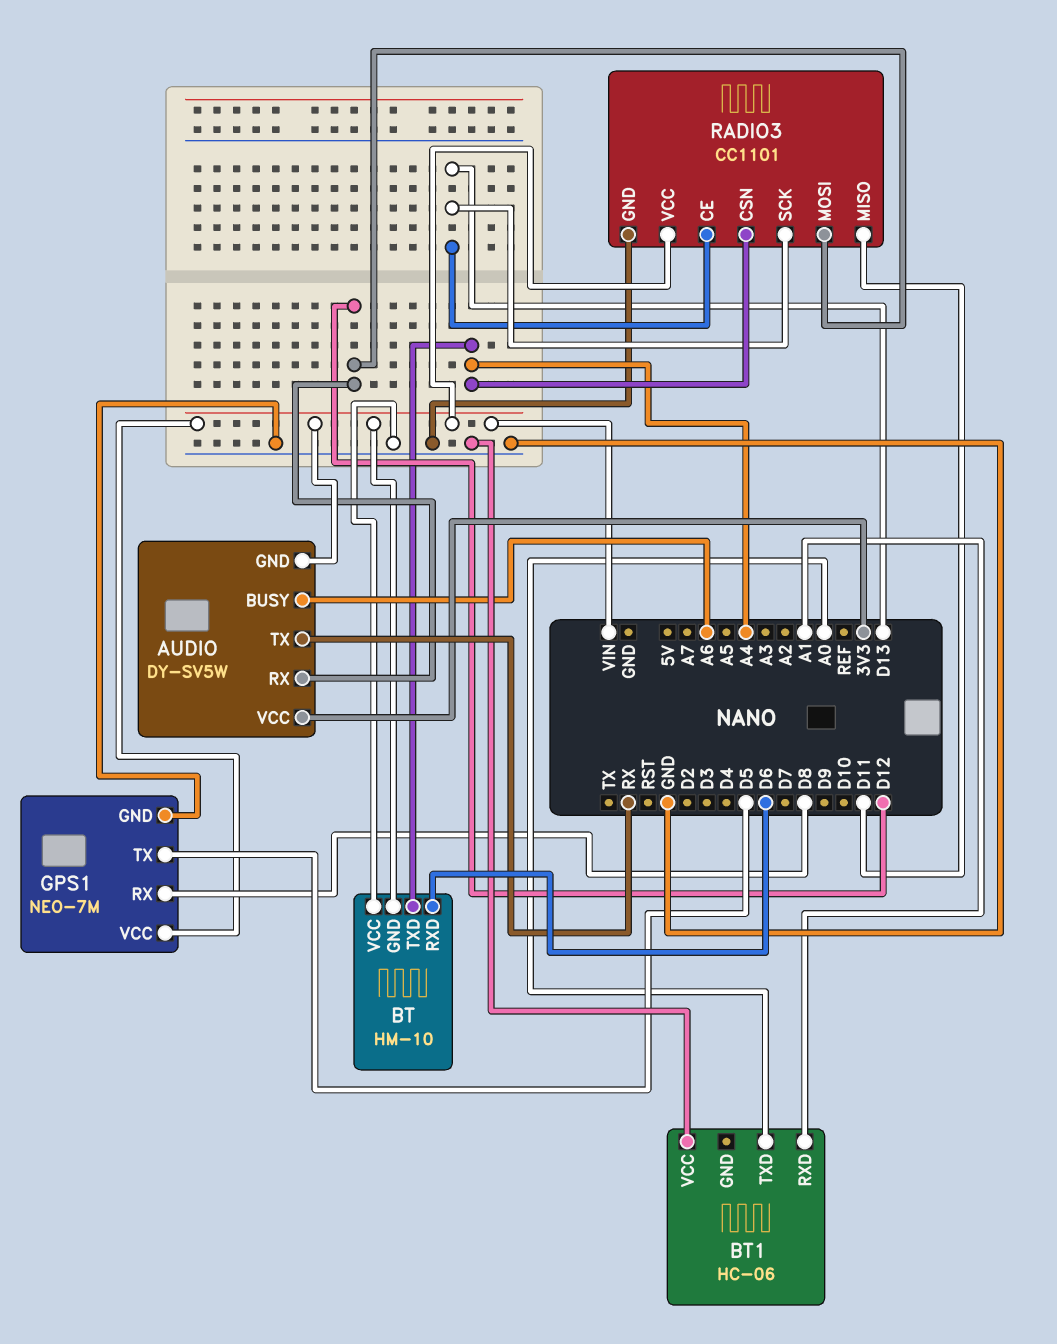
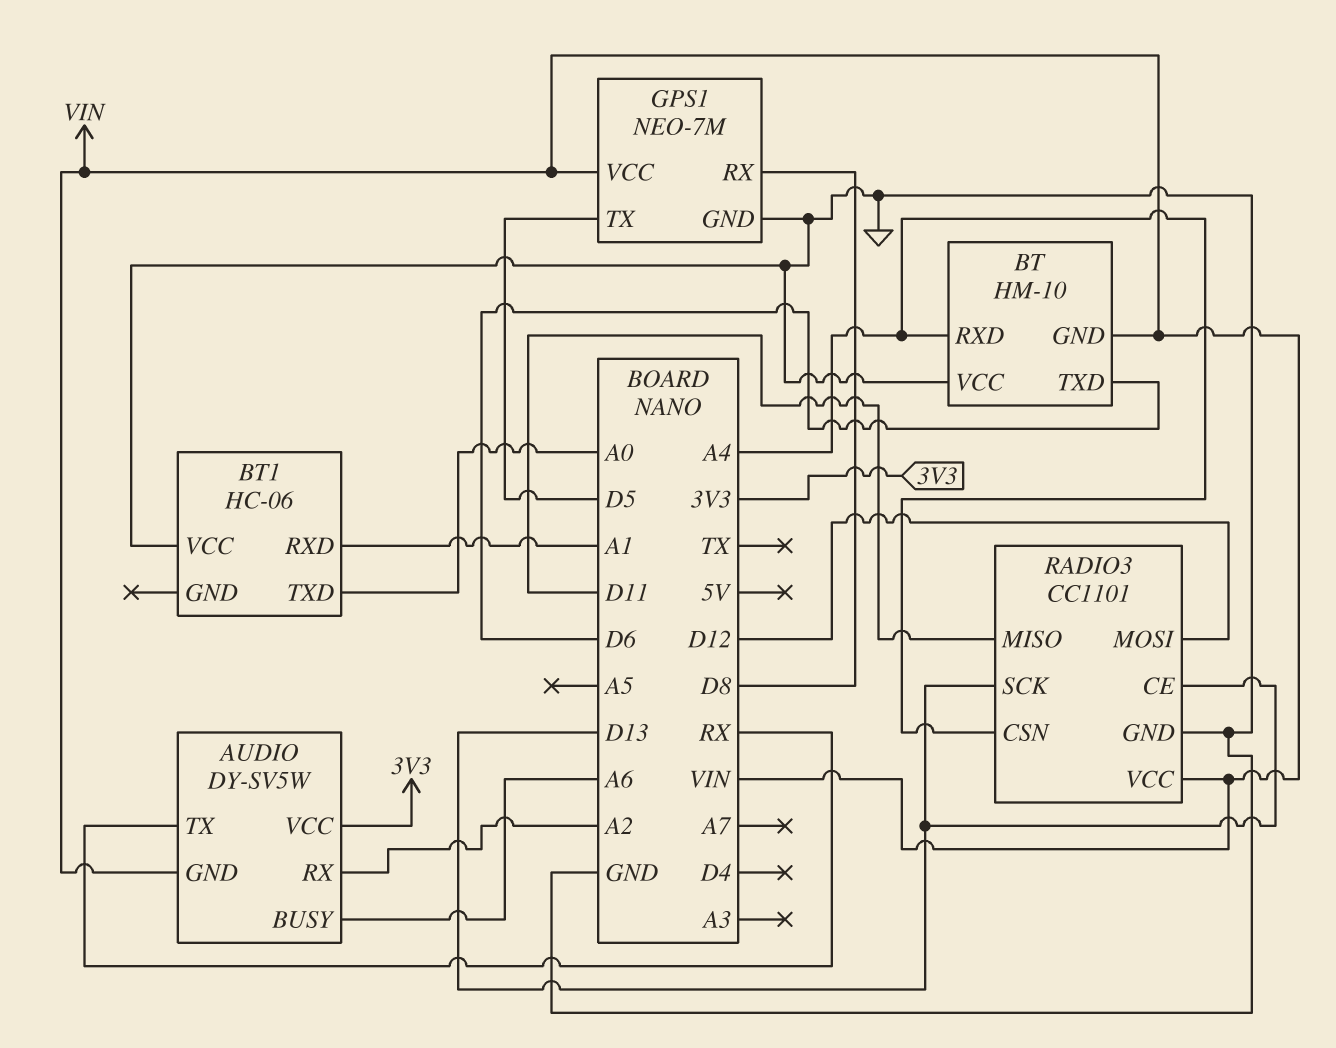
AUDIO pin RX: D12 -> A2
BT pin RXD: D6 -> A4
BT pin TXD: A4 -> D6

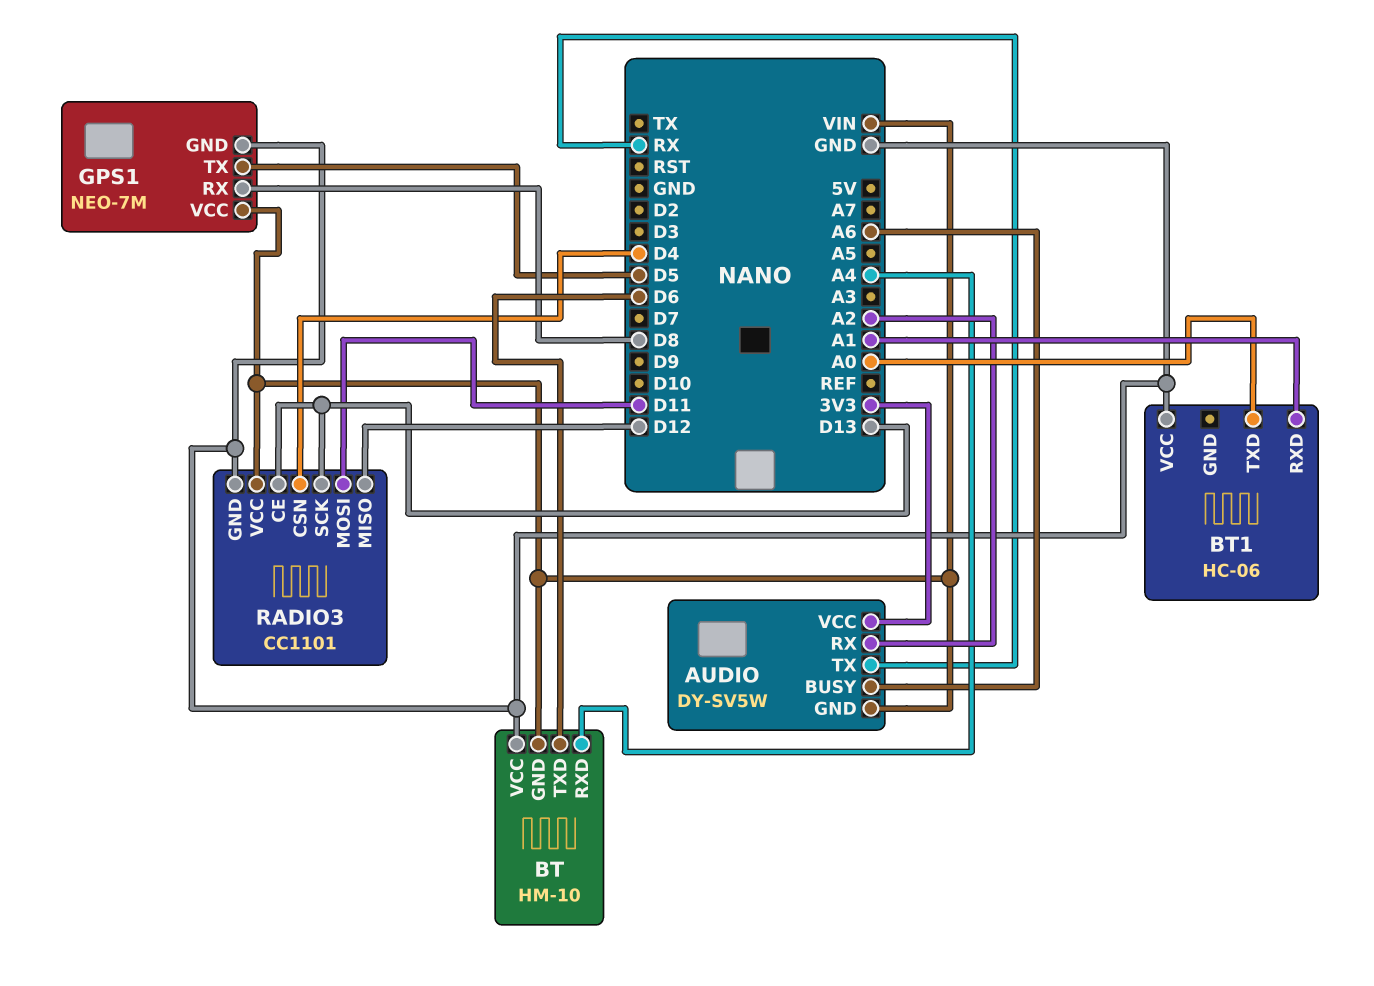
RADIO3 pin CSN: A4 -> D4
RADIO3 pin MISO: D11 -> D12
RADIO3 pin MOSI: D12 -> D11

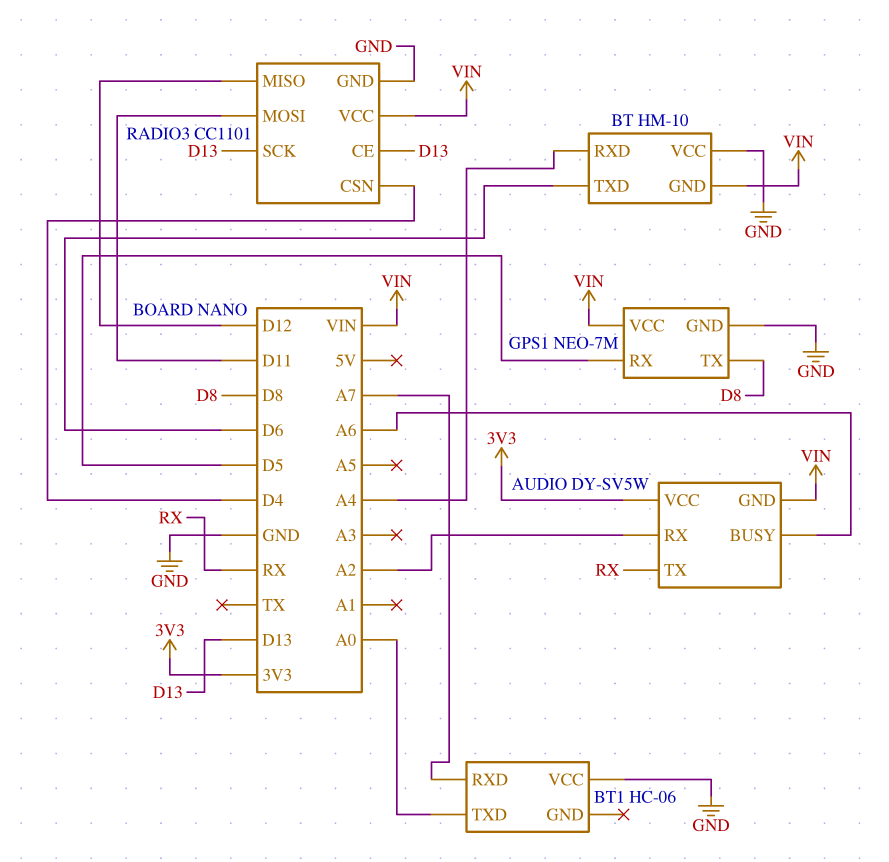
BT1 pin RXD: A1 -> A7
GPS1 pin RX: D8 -> D5
GPS1 pin TX: D5 -> D8

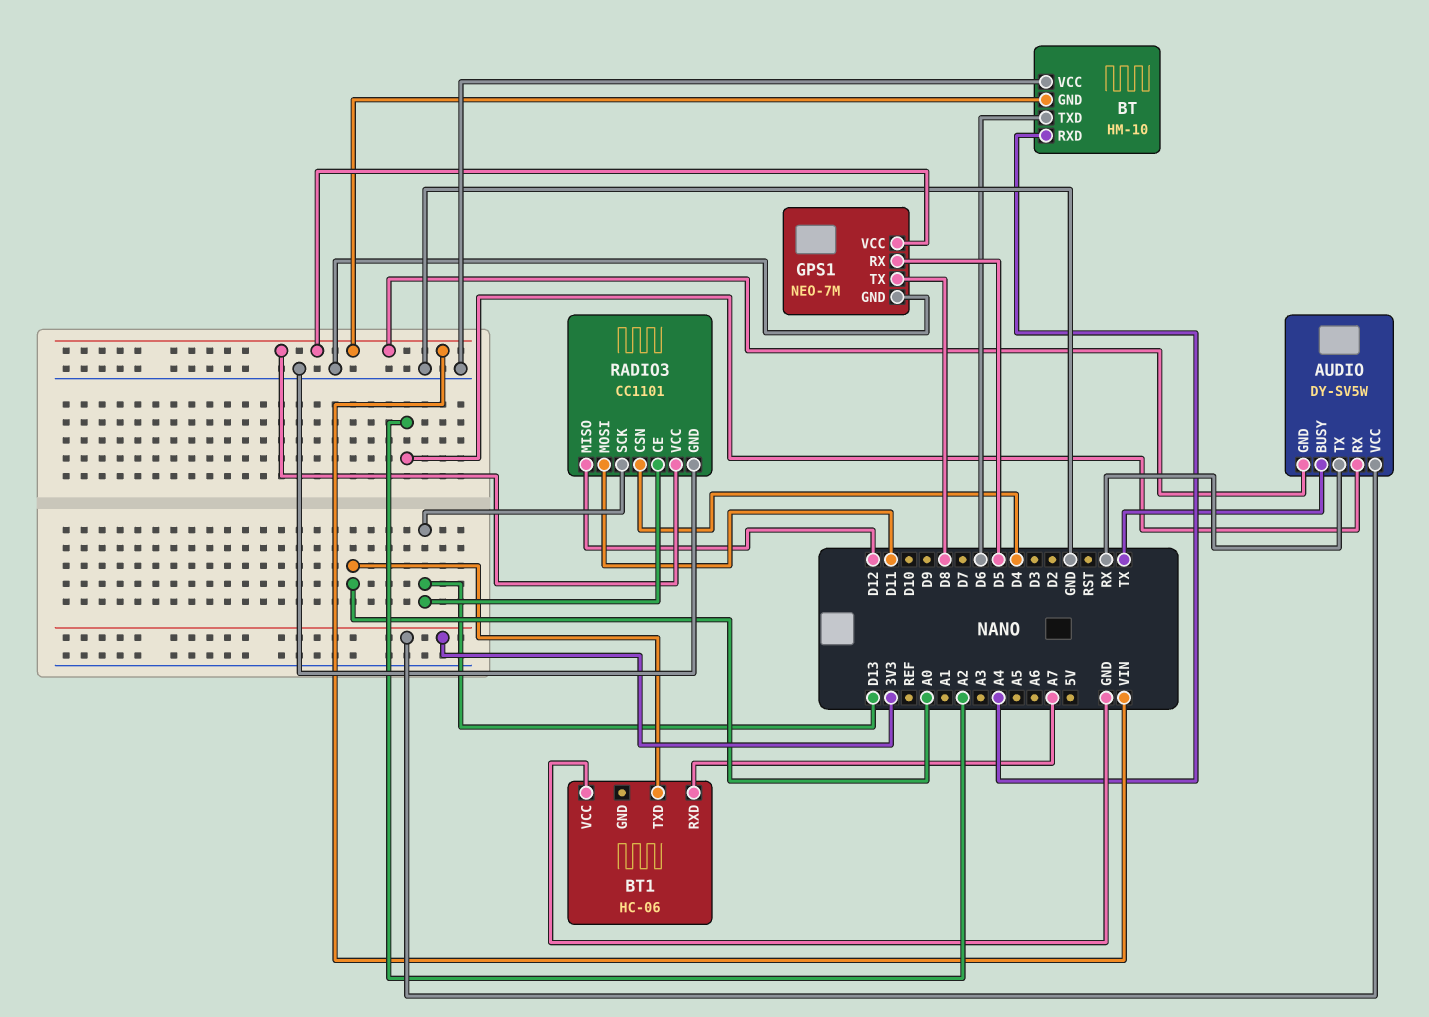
AUDIO pin BUSY: A6 -> TX

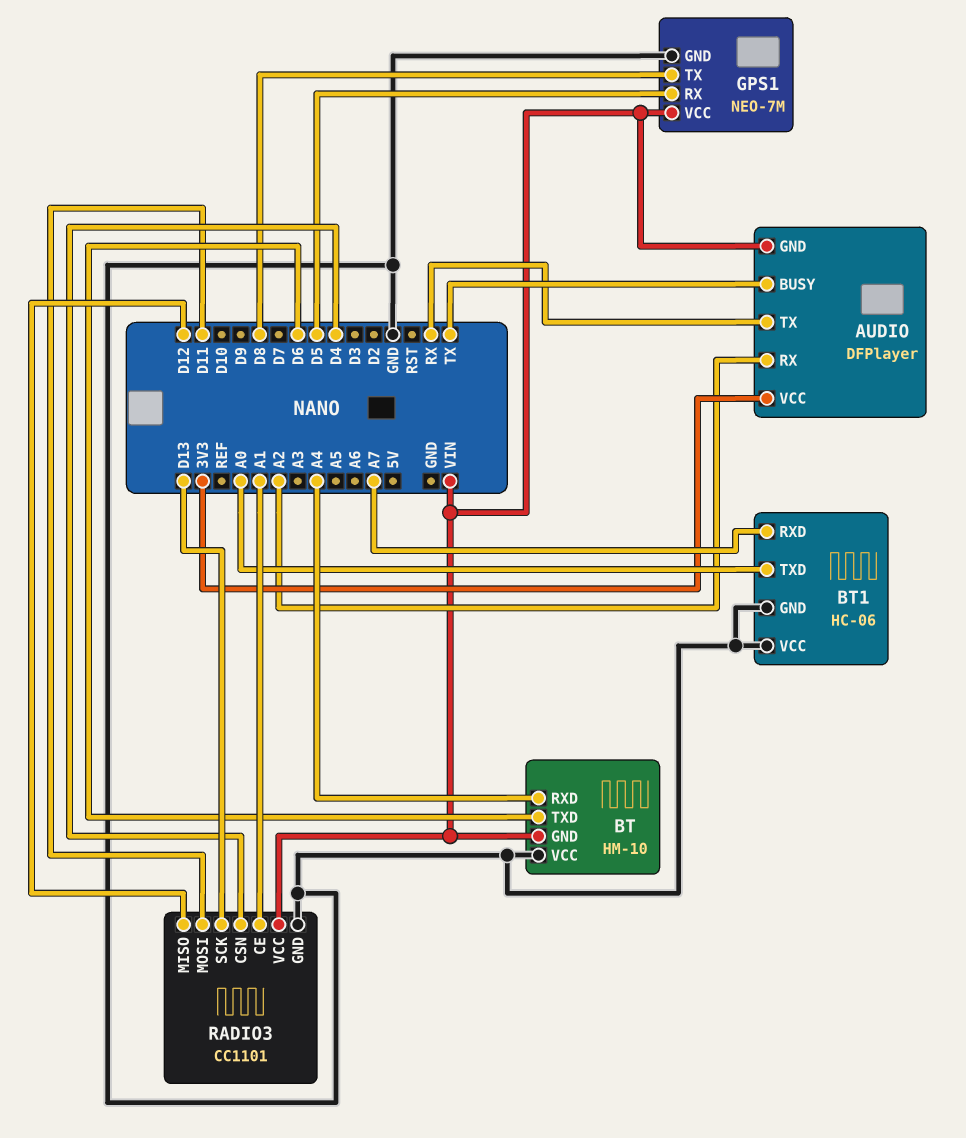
AUDIO: DY-SV5W -> DFPlayer
BT1 pin GND: none -> GND
RADIO3 pin CE: D13 -> A1

